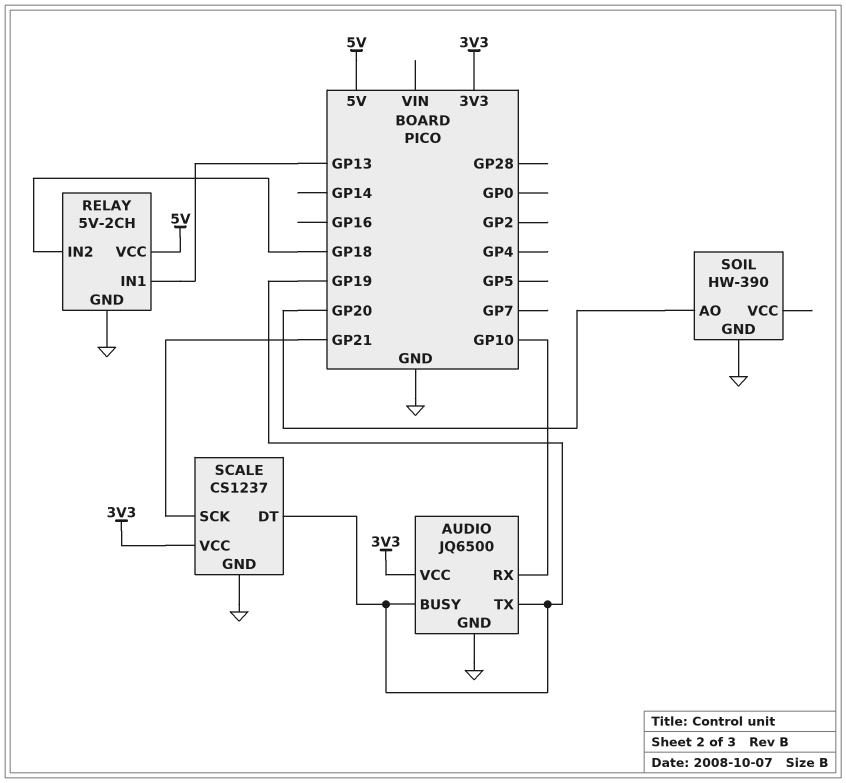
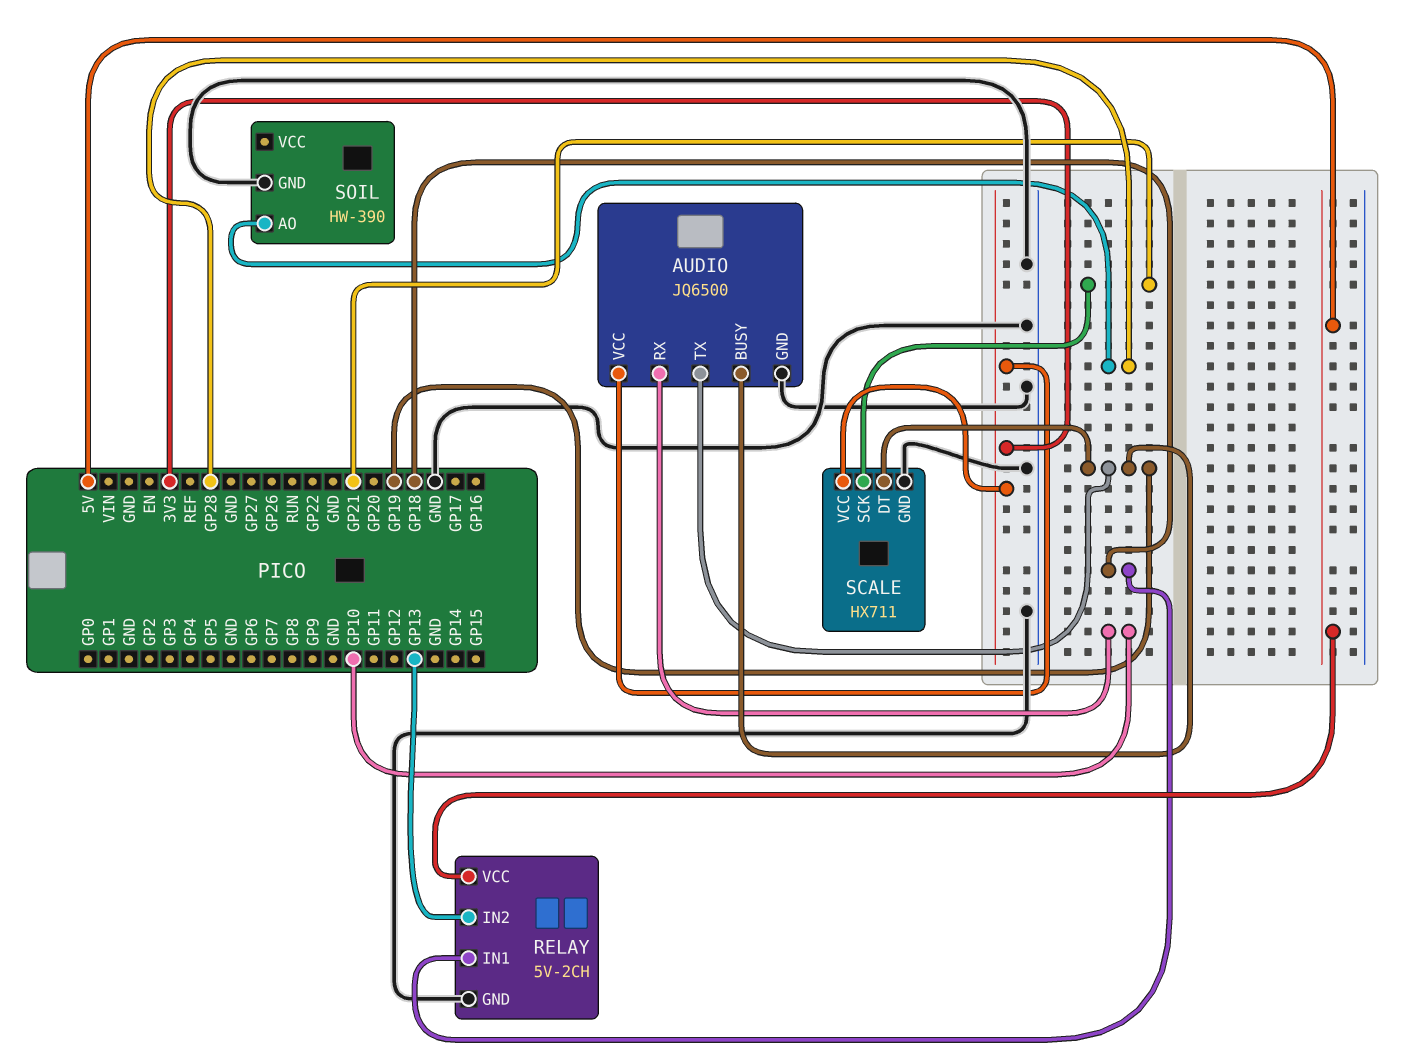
RELAY pin IN1: GP13 -> GP18
RELAY pin IN2: GP18 -> GP13
SCALE: CS1237 -> HX711
SOIL pin AO: GP20 -> GP28

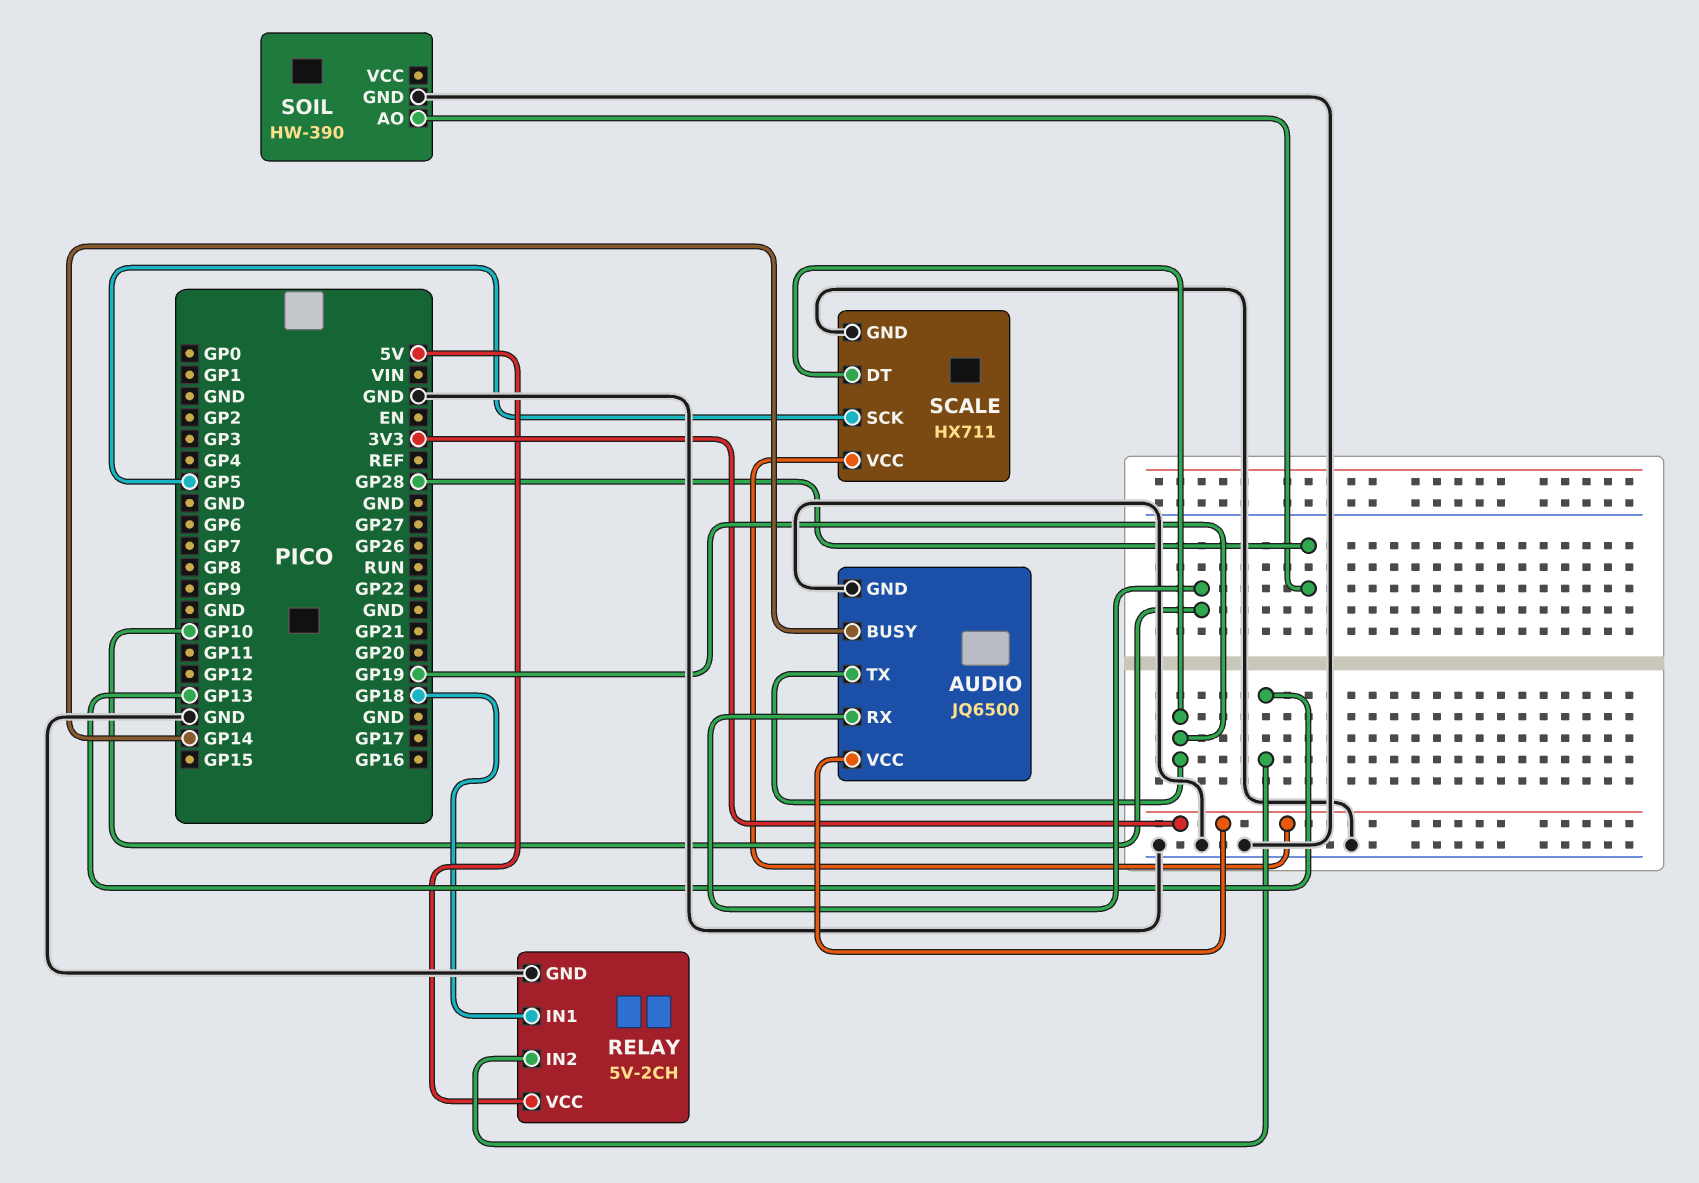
AUDIO pin BUSY: GP19 -> GP14
SCALE pin SCK: GP21 -> GP5

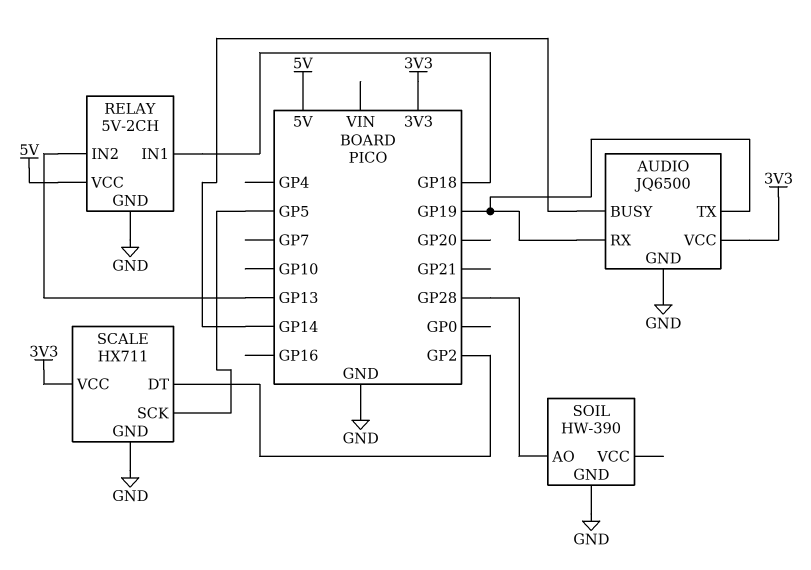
AUDIO pin RX: GP10 -> GP19
SCALE pin DT: GP19 -> GP2

